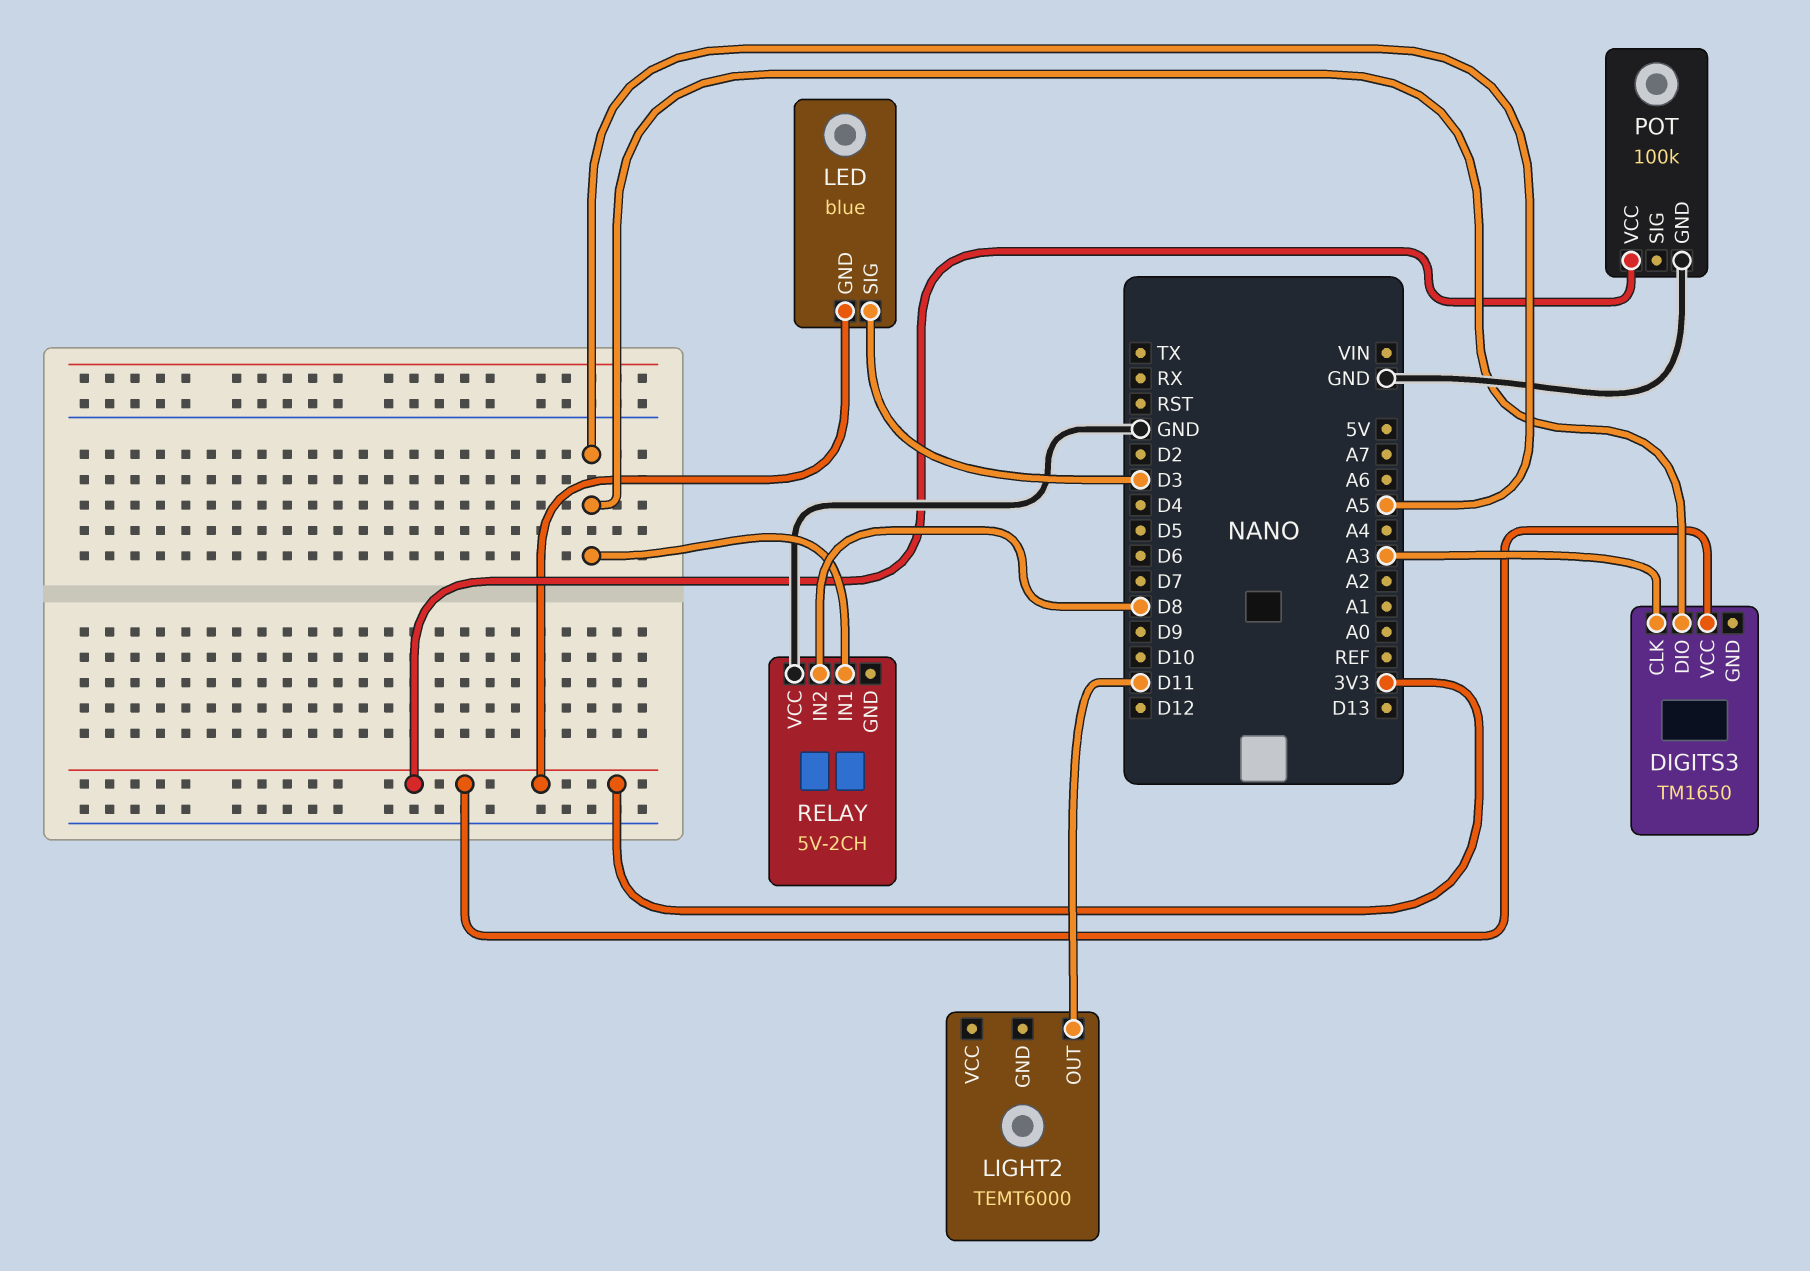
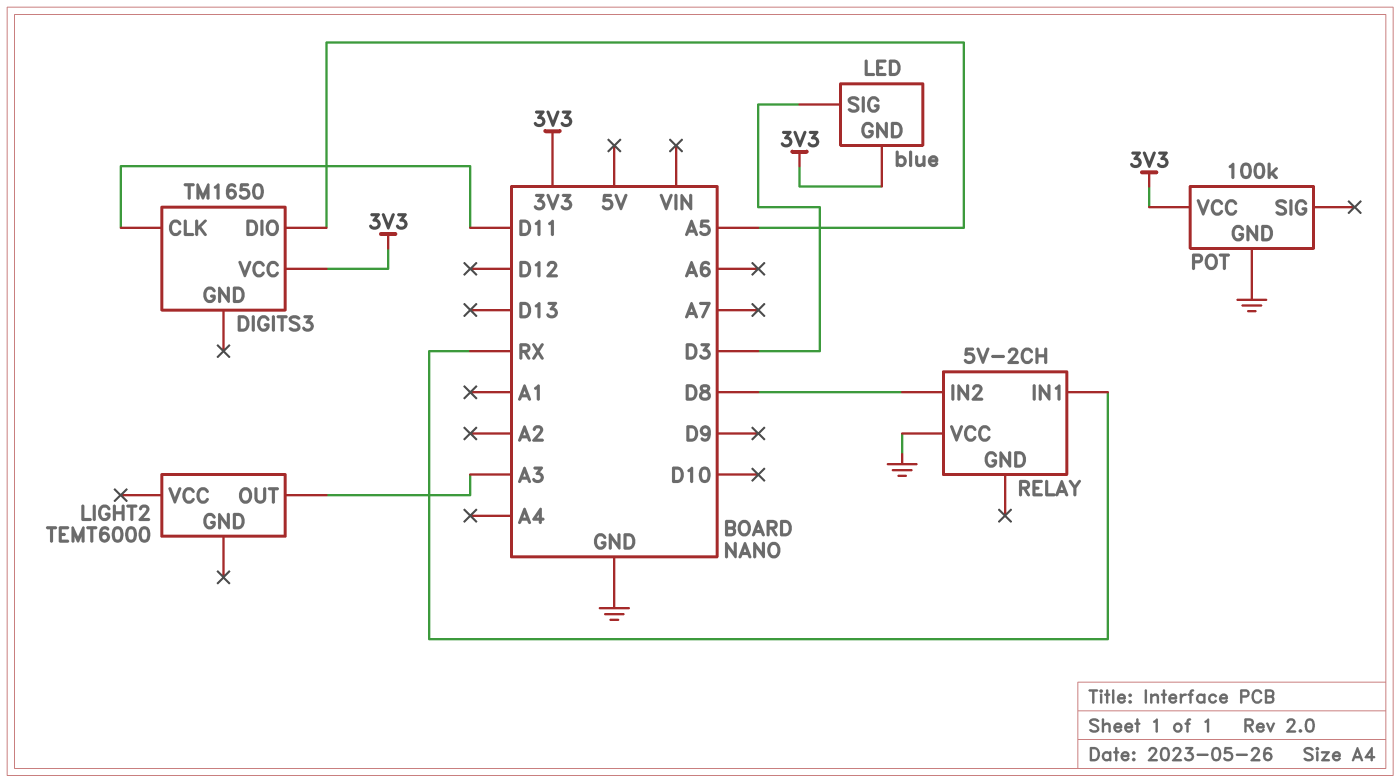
DIGITS3 pin CLK: A3 -> D11
LIGHT2 pin OUT: D11 -> A3
RELAY pin IN1: A5 -> RX

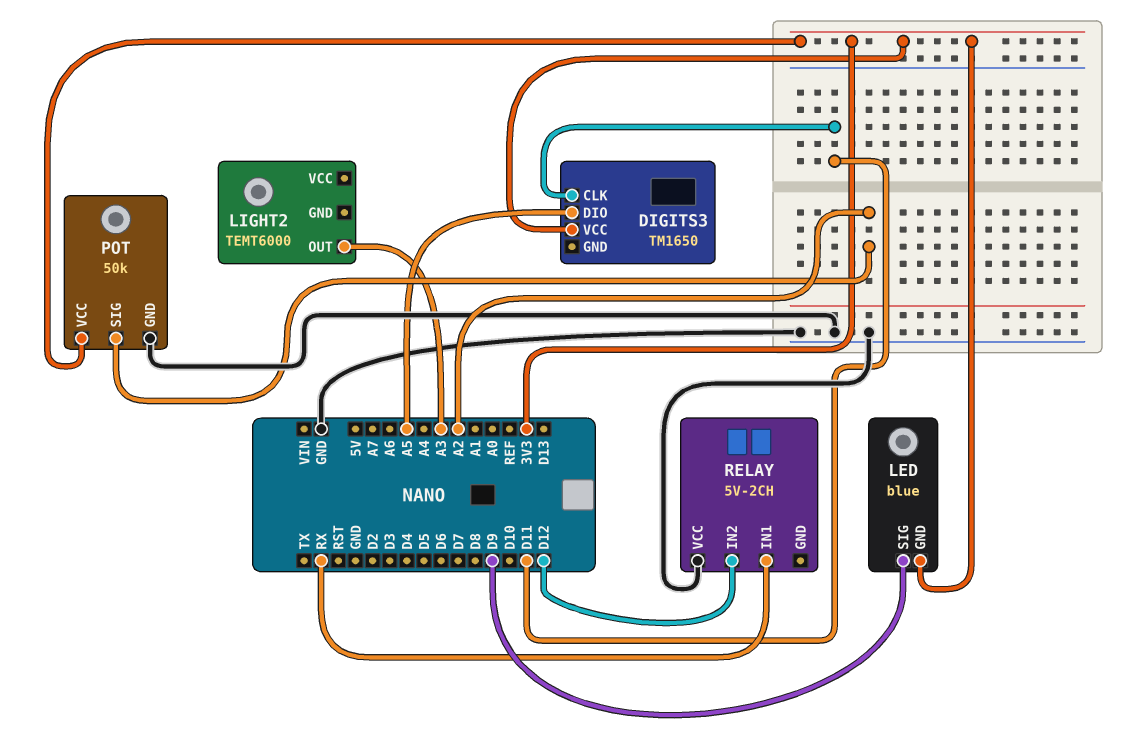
LED pin SIG: D3 -> D9
POT: 100k -> 50k
POT pin SIG: none -> A2
RELAY pin IN2: D8 -> D12

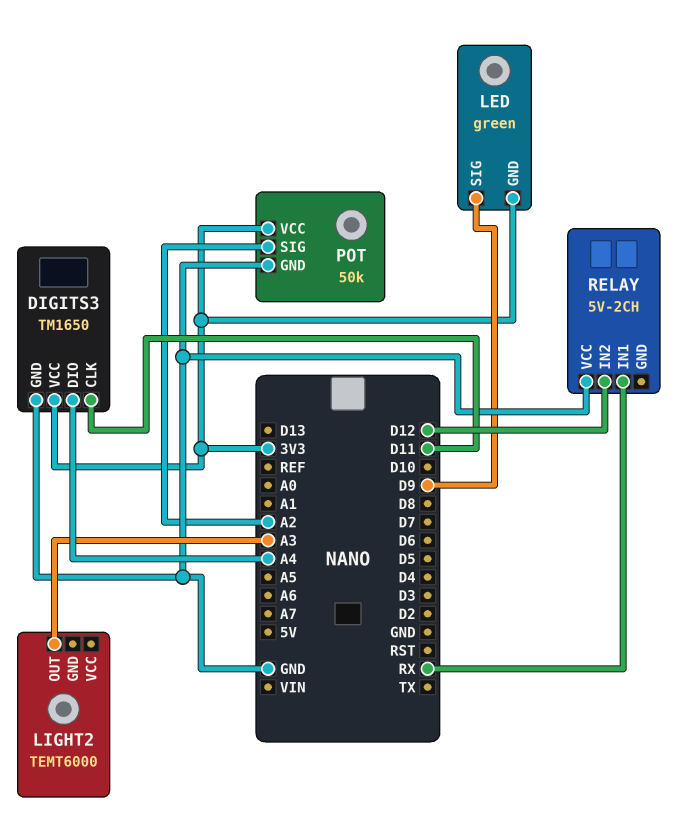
DIGITS3 pin DIO: A5 -> A4
DIGITS3 pin GND: none -> GND
LED: blue -> green

